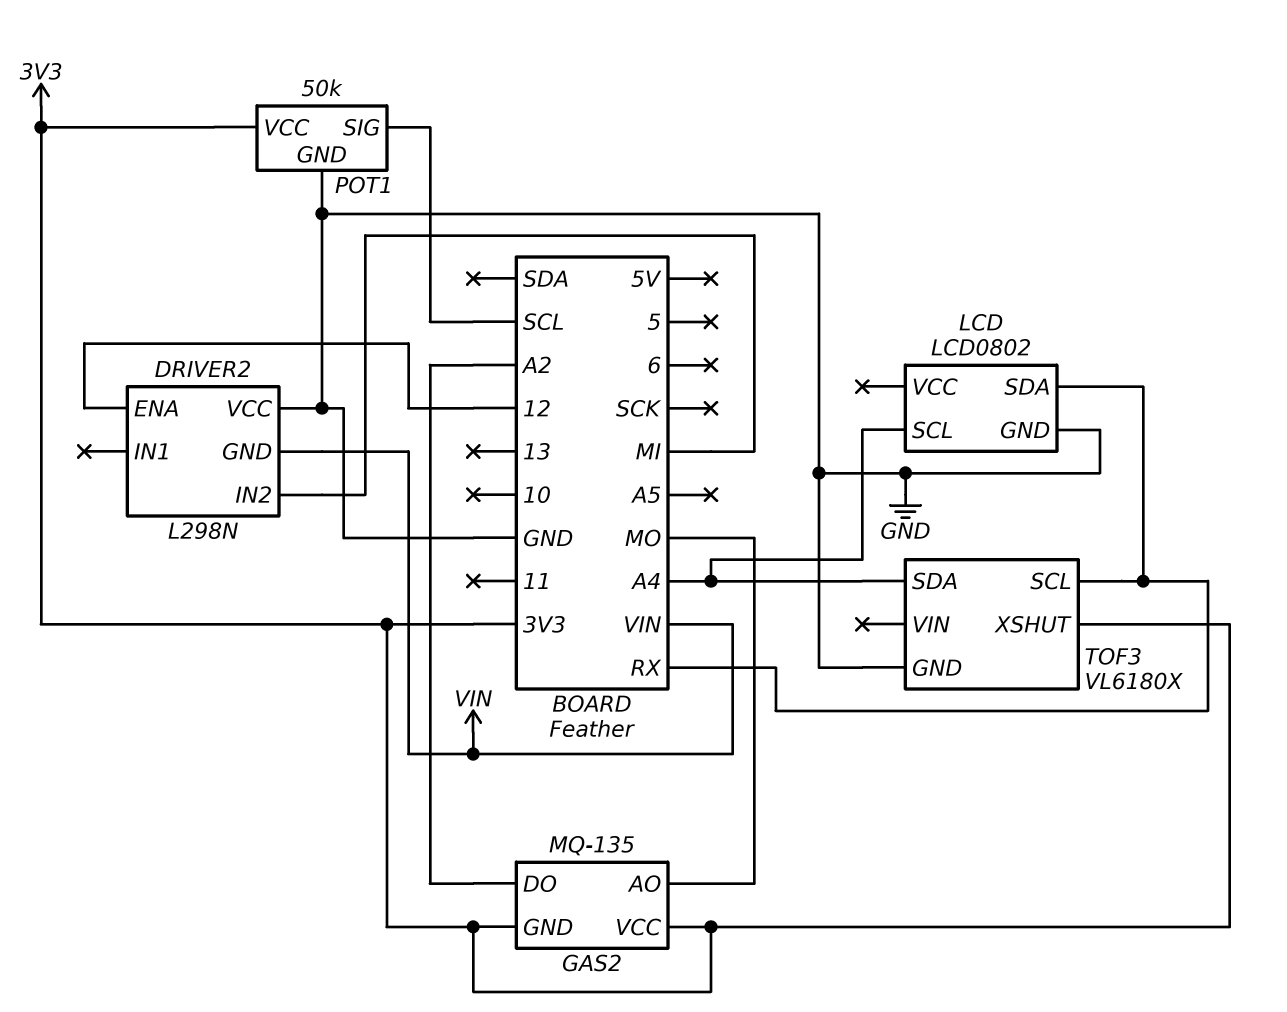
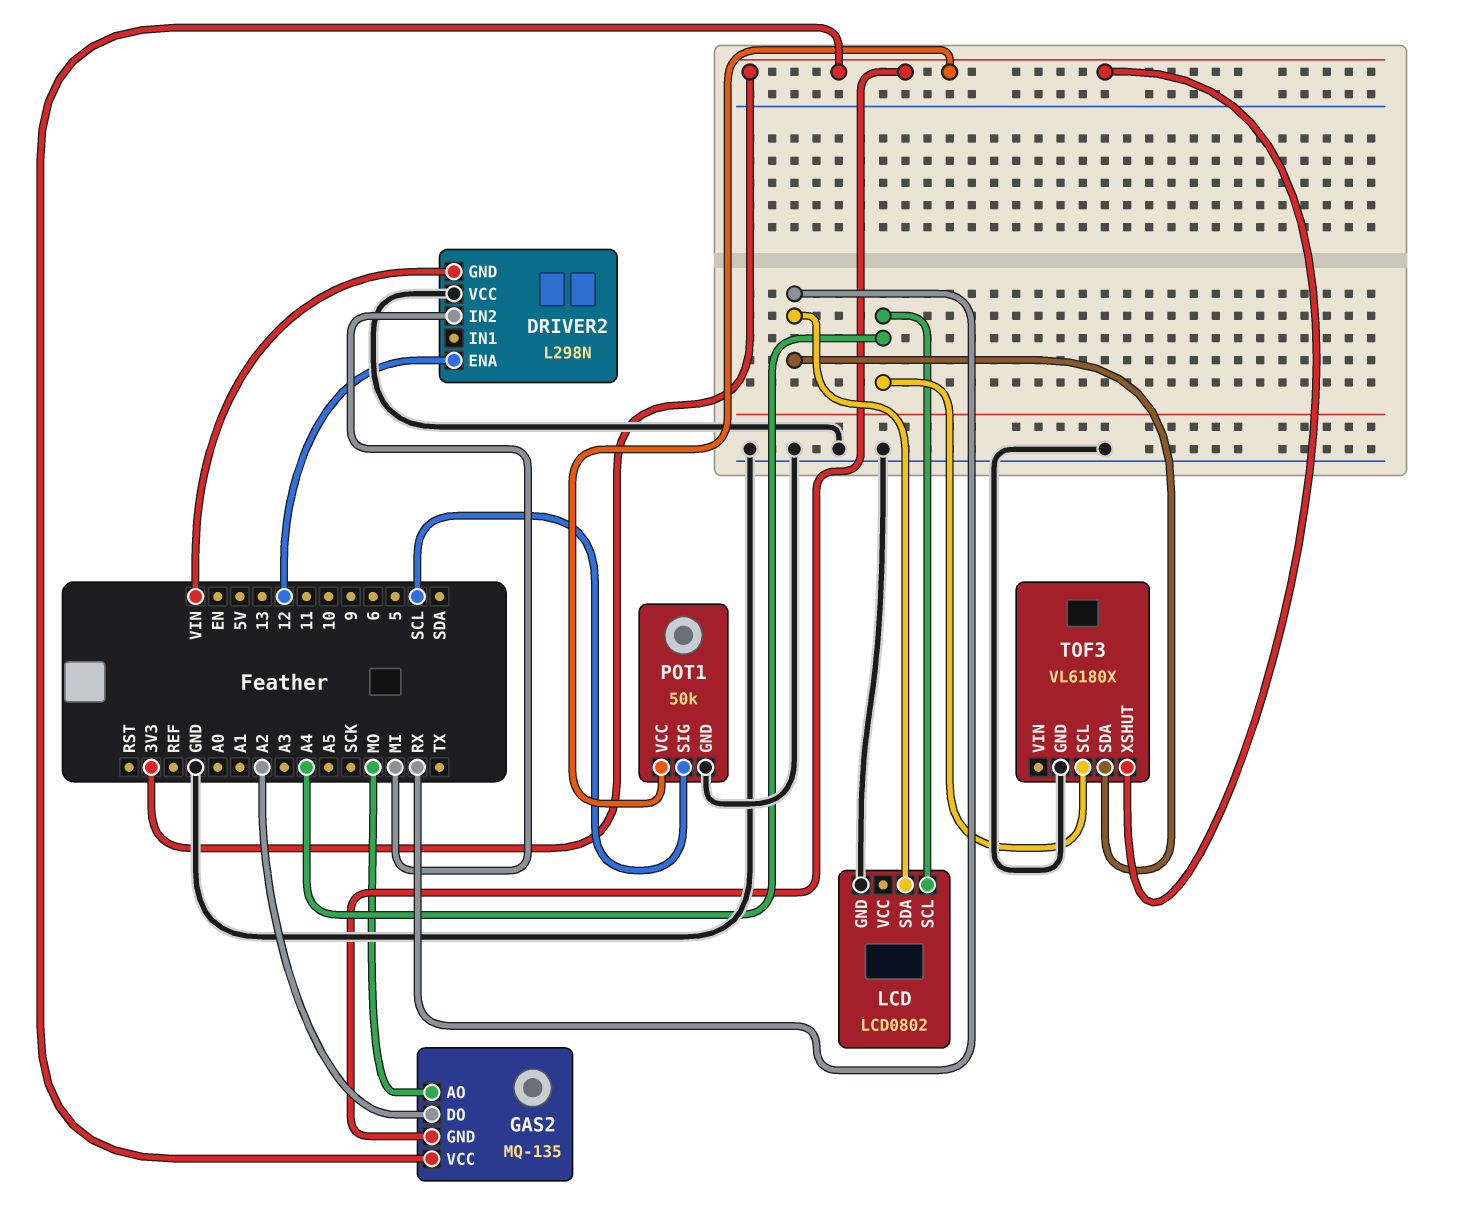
TOF3 pin SCL: RX -> A4
TOF3 pin SDA: A4 -> RX

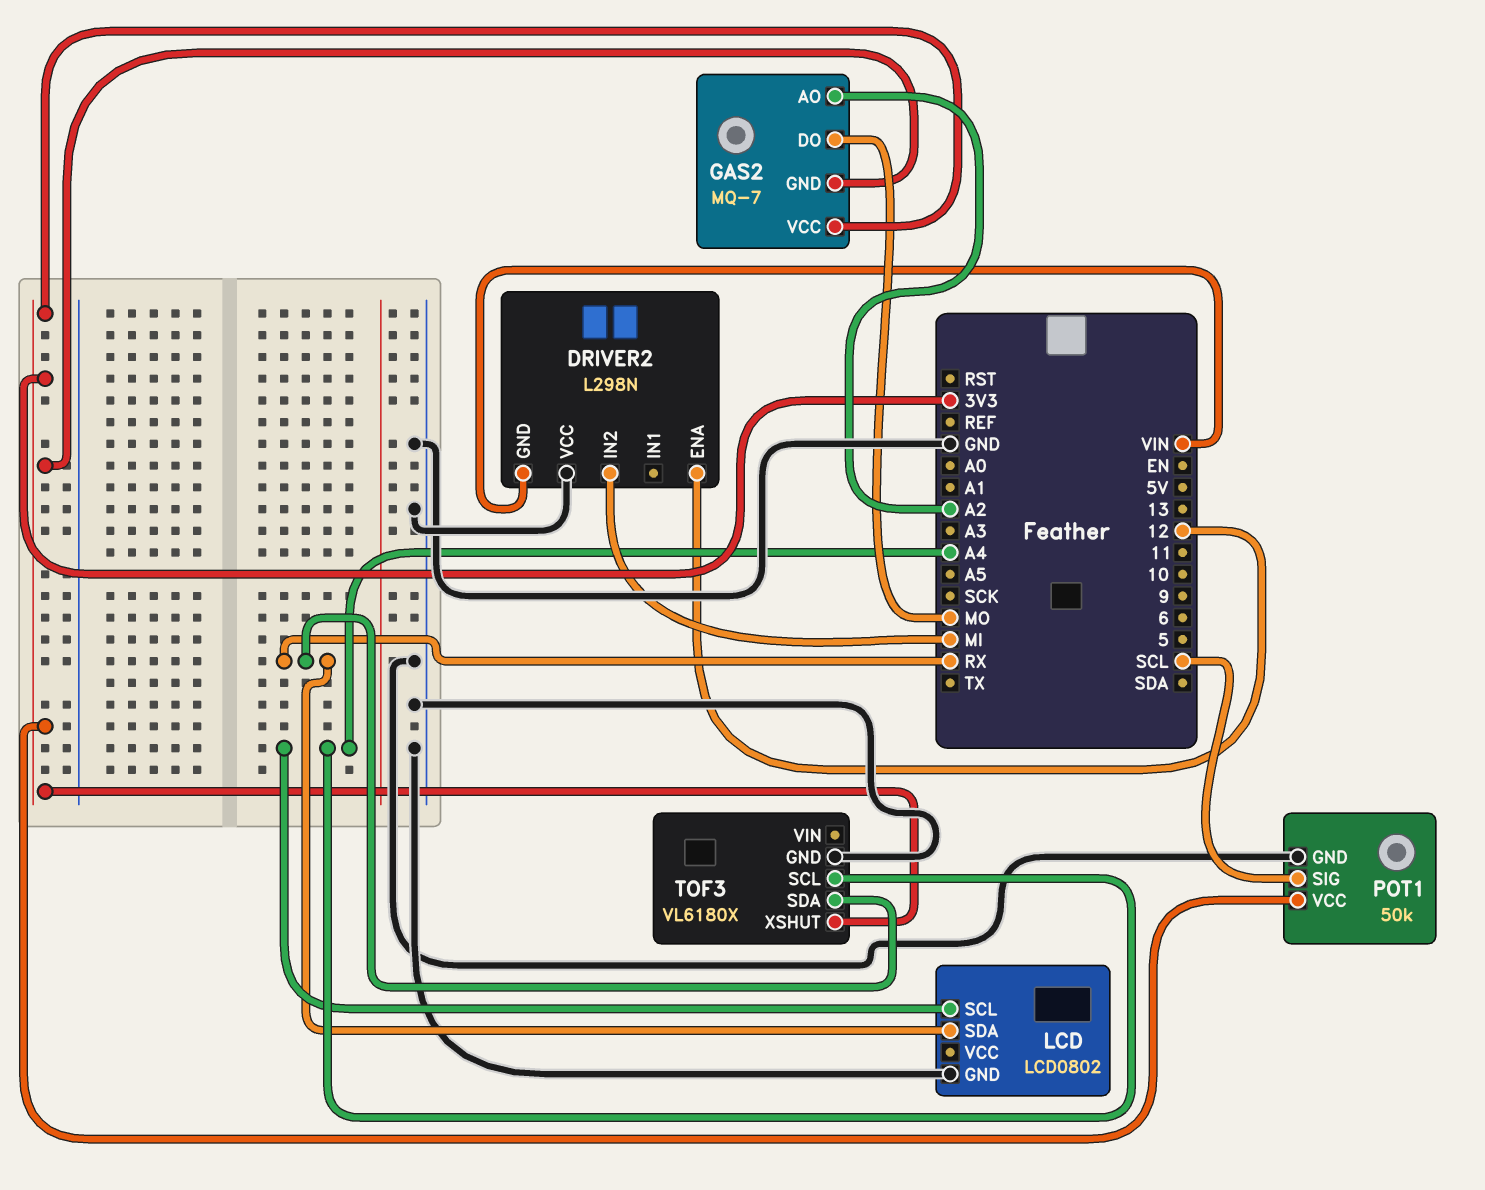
GAS2: MQ-135 -> MQ-7
GAS2 pin AO: MO -> A2
GAS2 pin DO: A2 -> MO

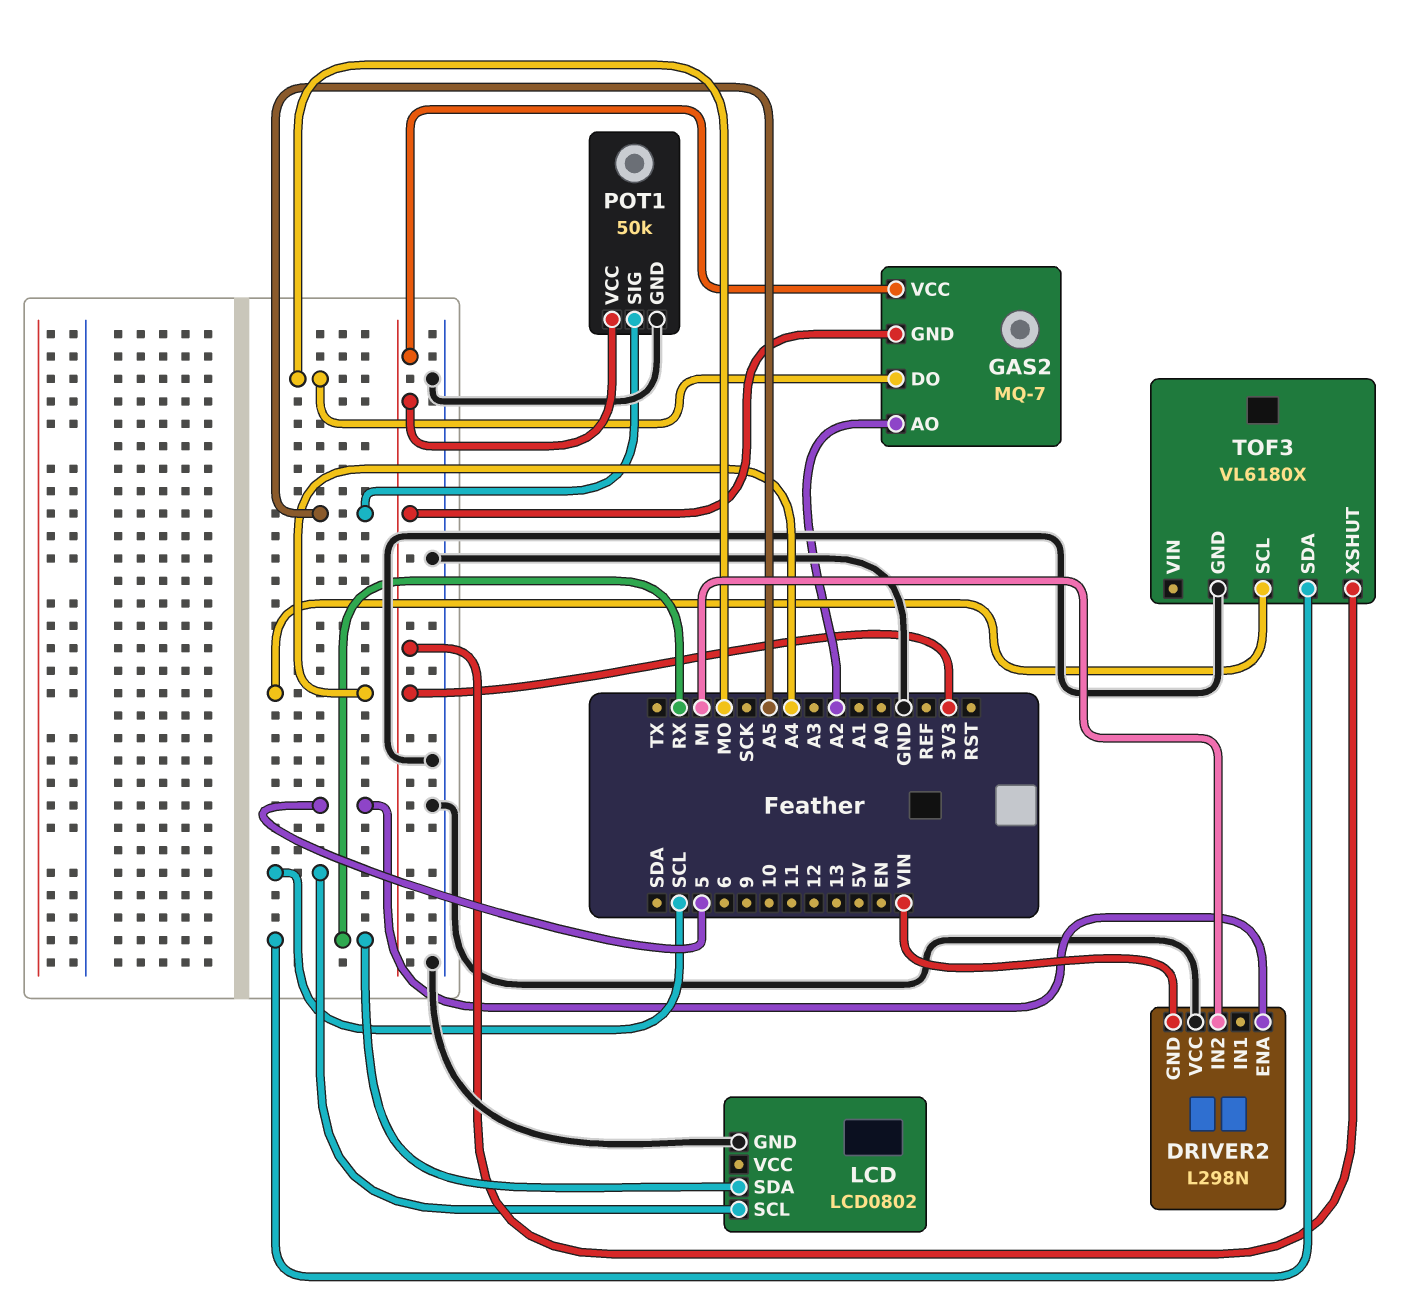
DRIVER2 pin ENA: 12 -> 5
LCD pin SCL: A4 -> SCL
POT1 pin SIG: SCL -> A5

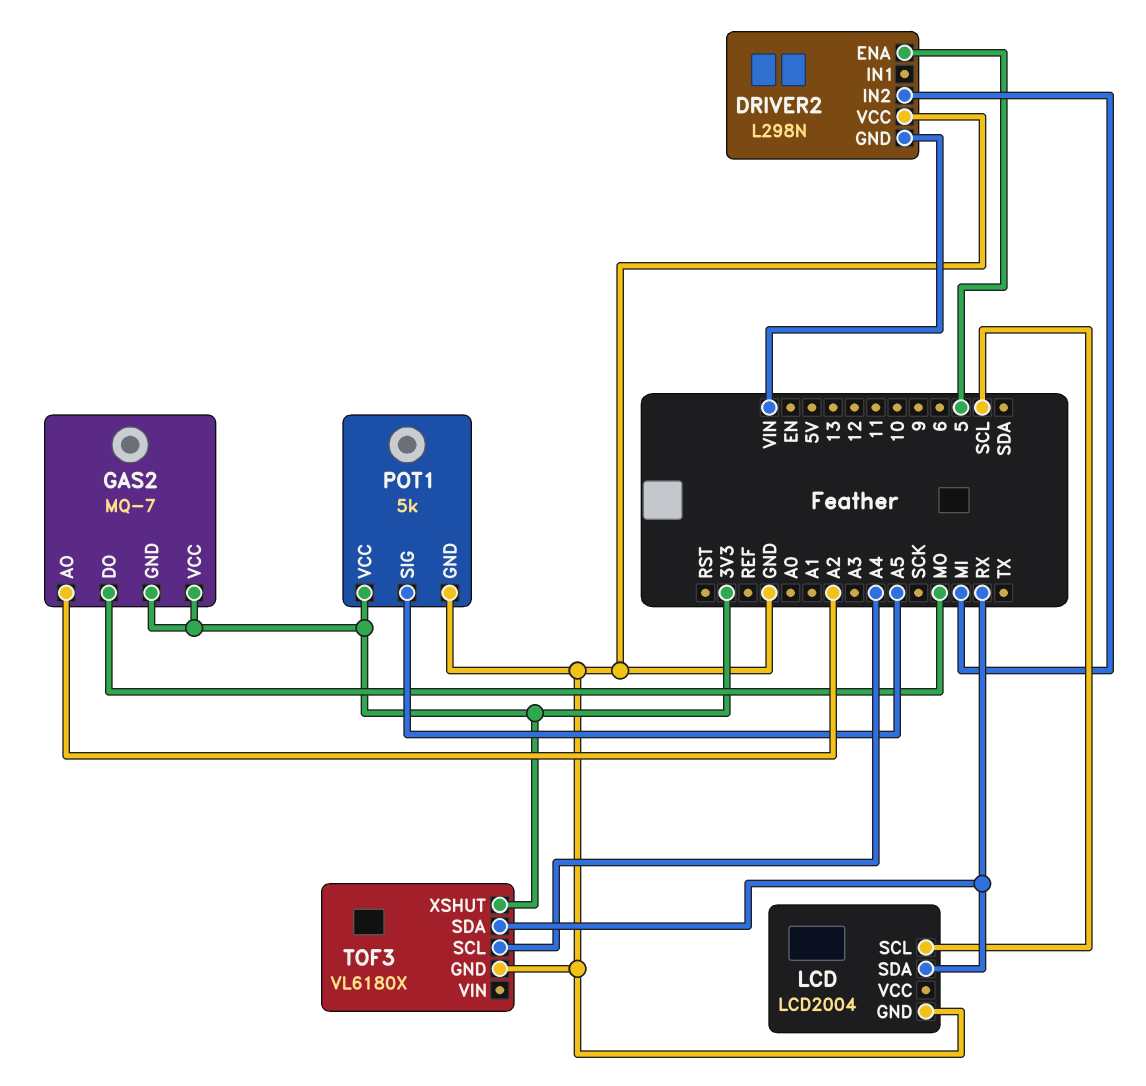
LCD: LCD0802 -> LCD2004
POT1: 50k -> 5k

